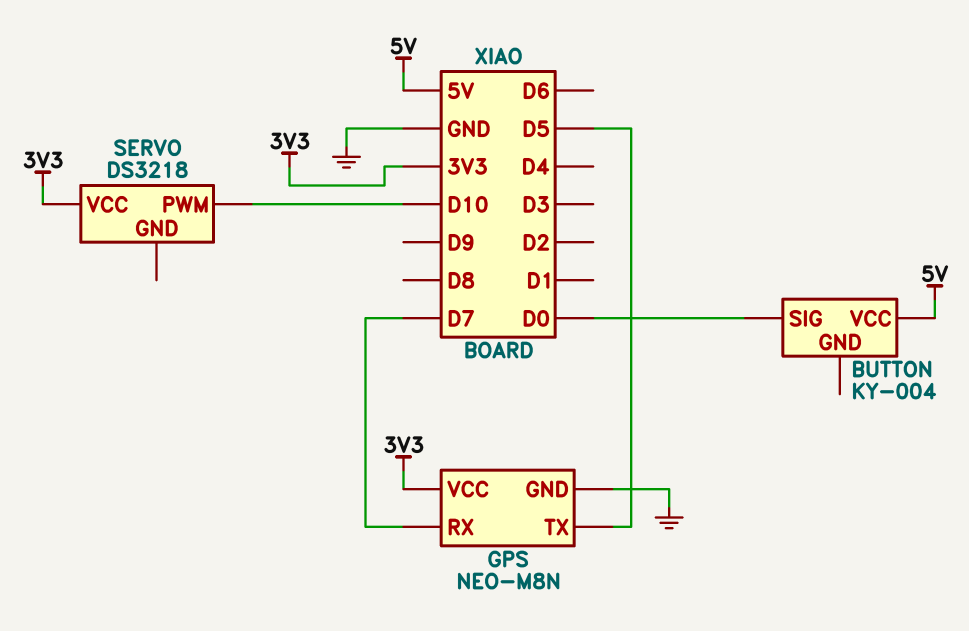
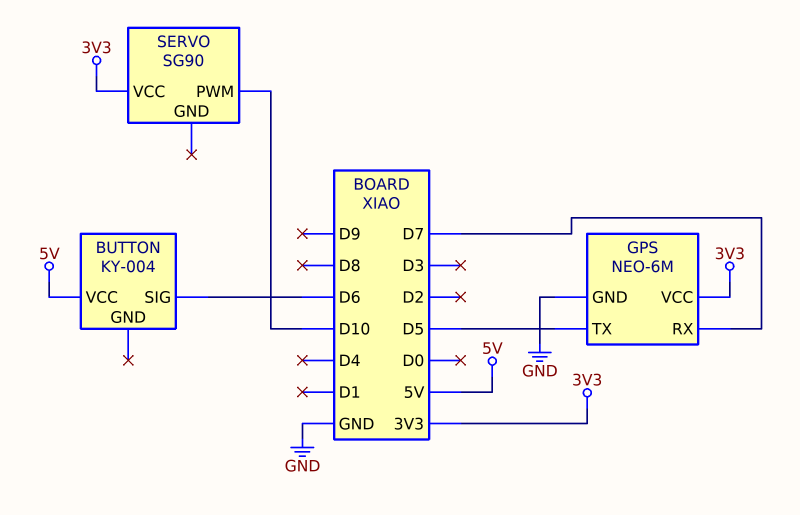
BUTTON pin SIG: D0 -> D6
GPS: NEO-M8N -> NEO-6M
SERVO: DS3218 -> SG90

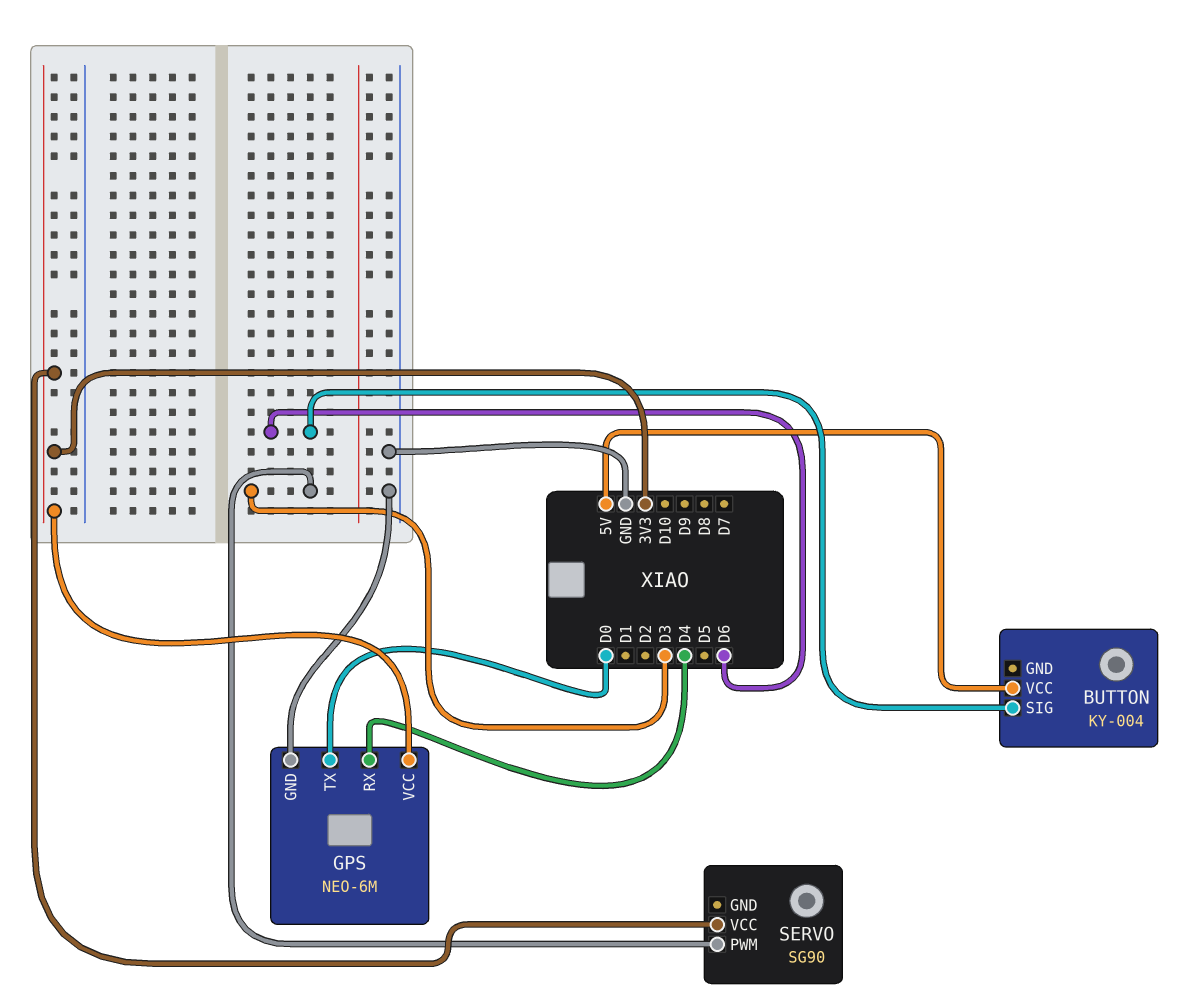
GPS pin RX: D7 -> D4
GPS pin TX: D5 -> D0
SERVO pin PWM: D10 -> D3

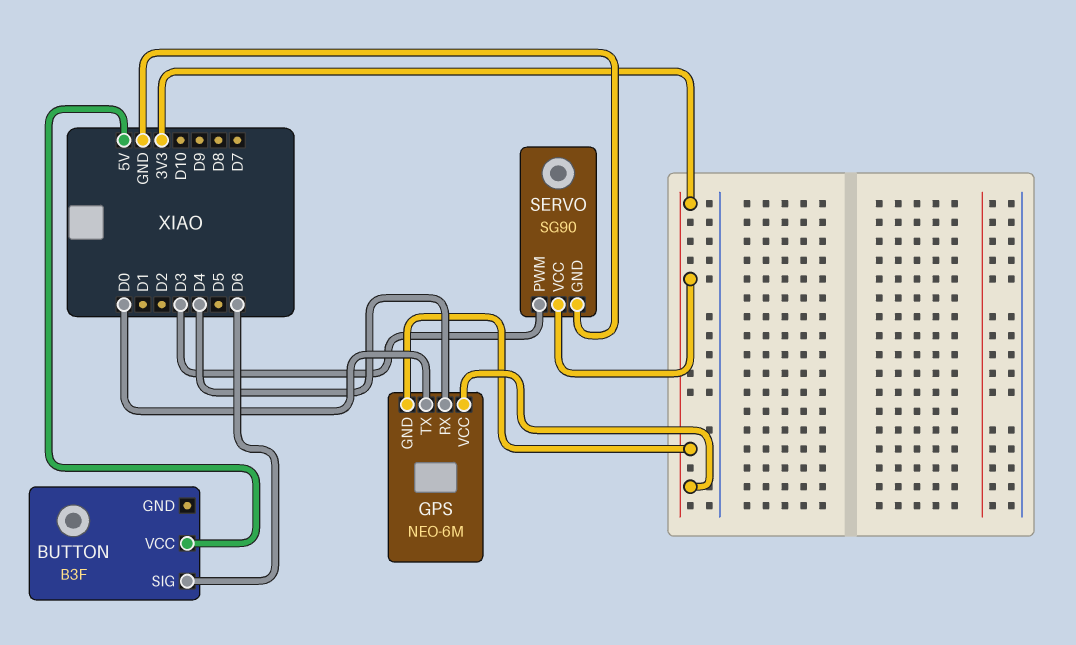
BUTTON: KY-004 -> B3F
GPS pin GND: GND -> 3V3
SERVO pin GND: none -> GND

